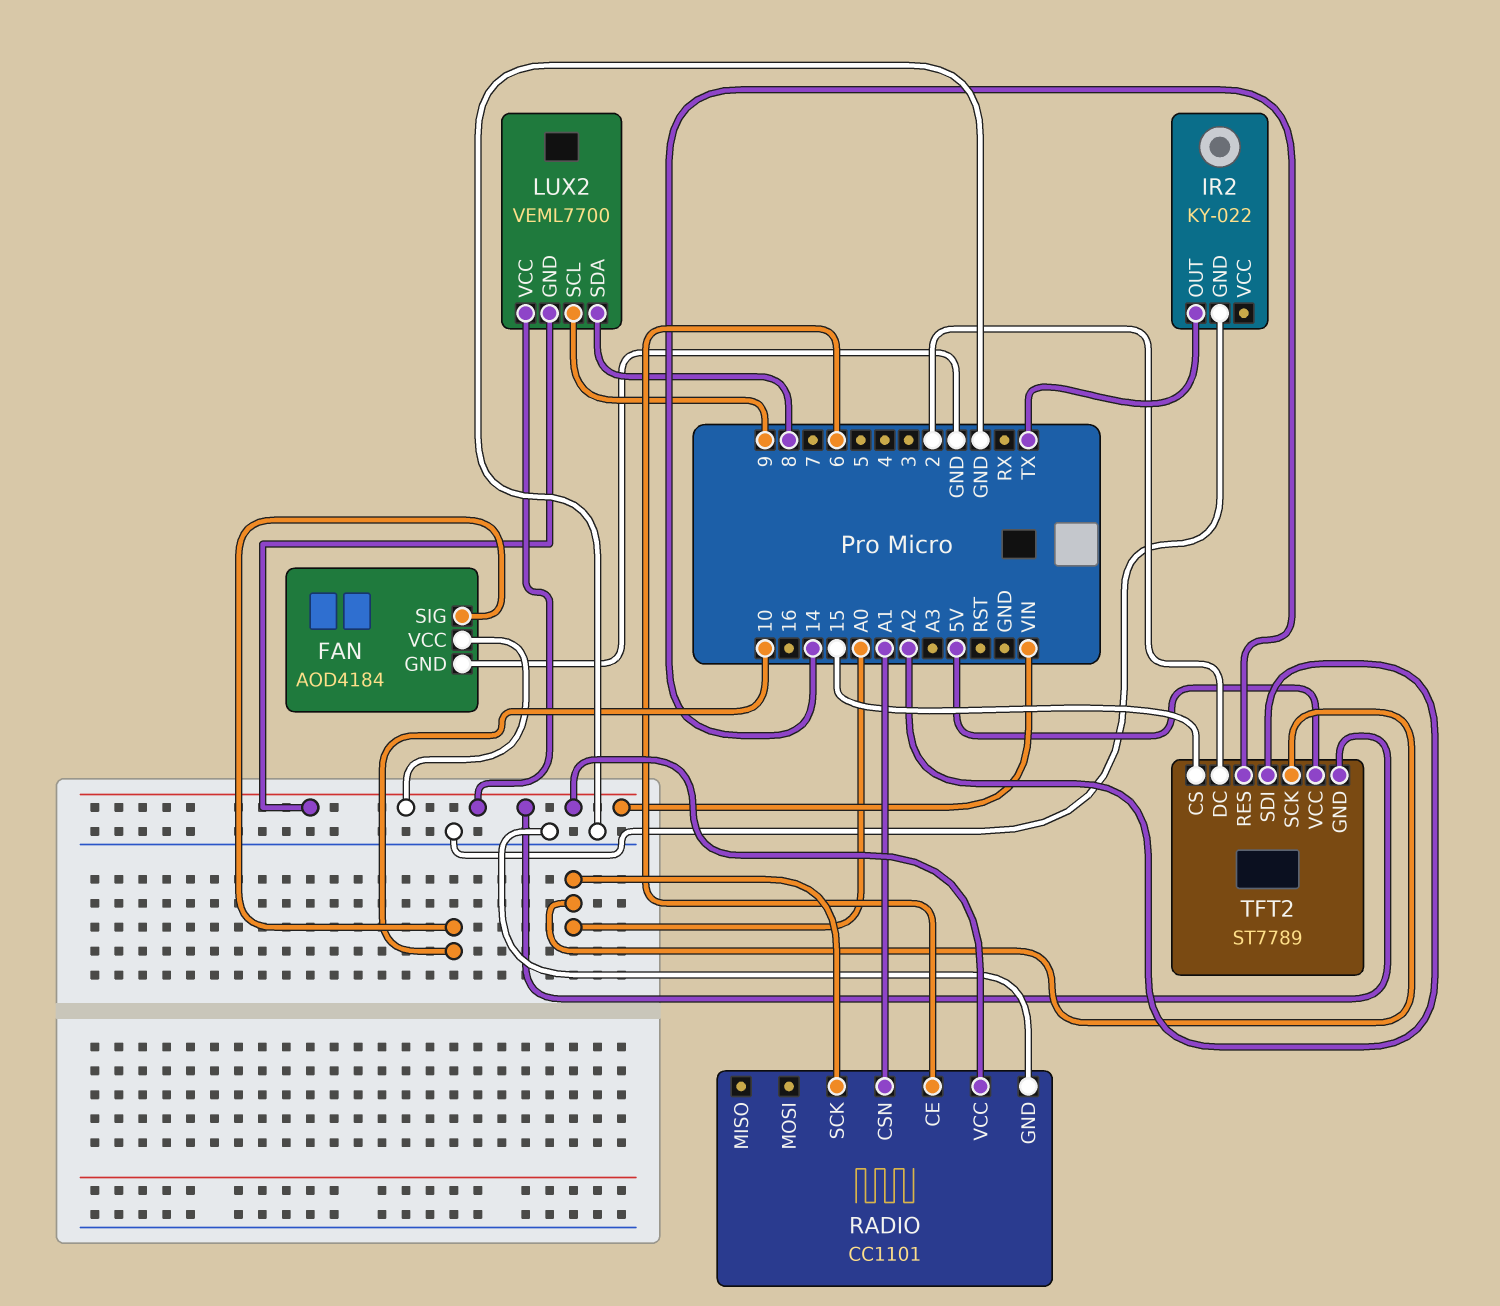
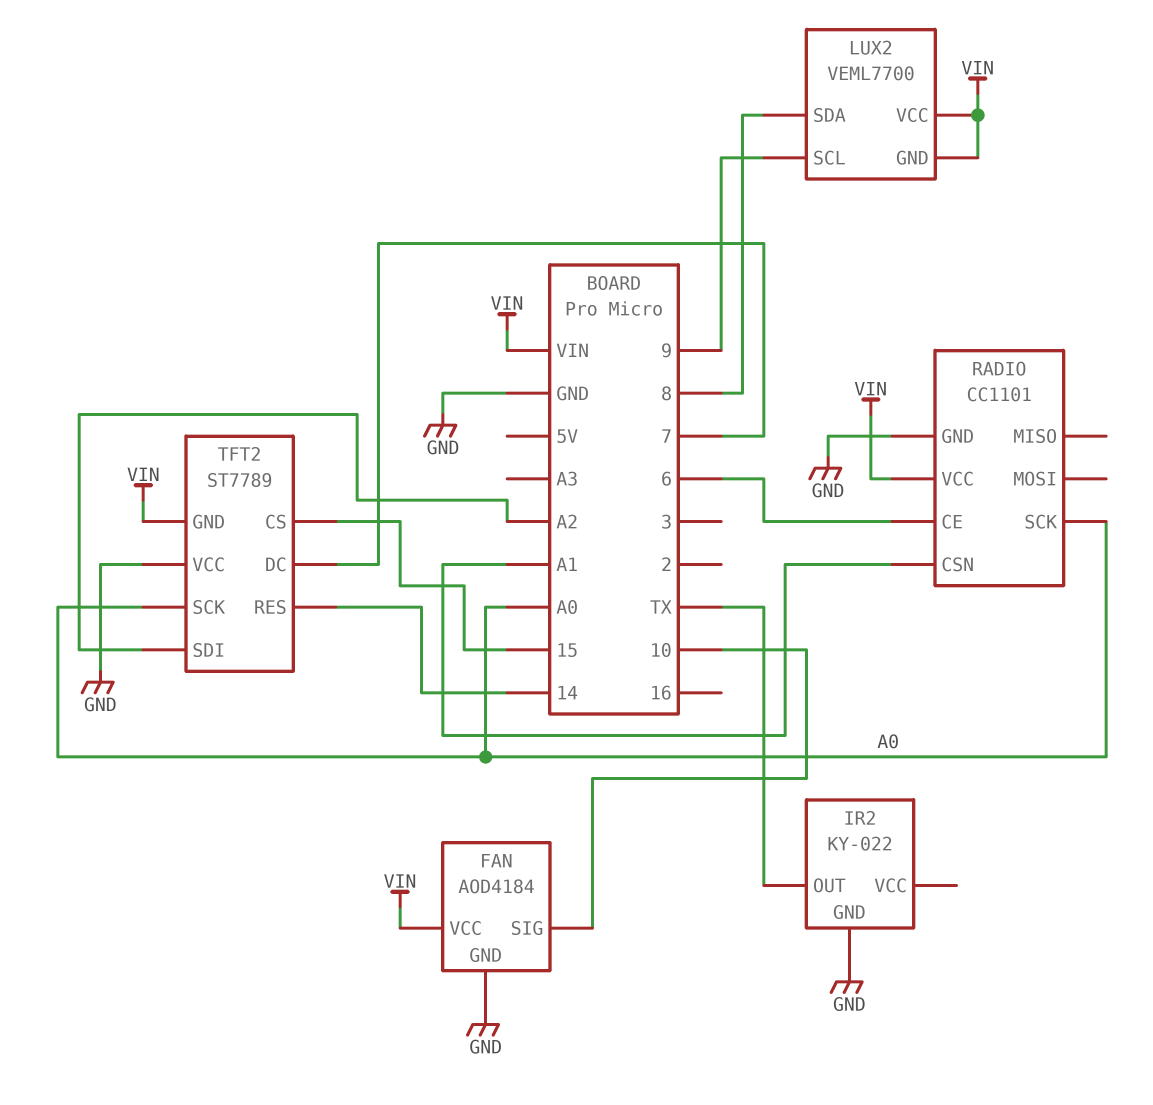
TFT2 pin DC: 2 -> 7
TFT2 pin VCC: 5V -> GND

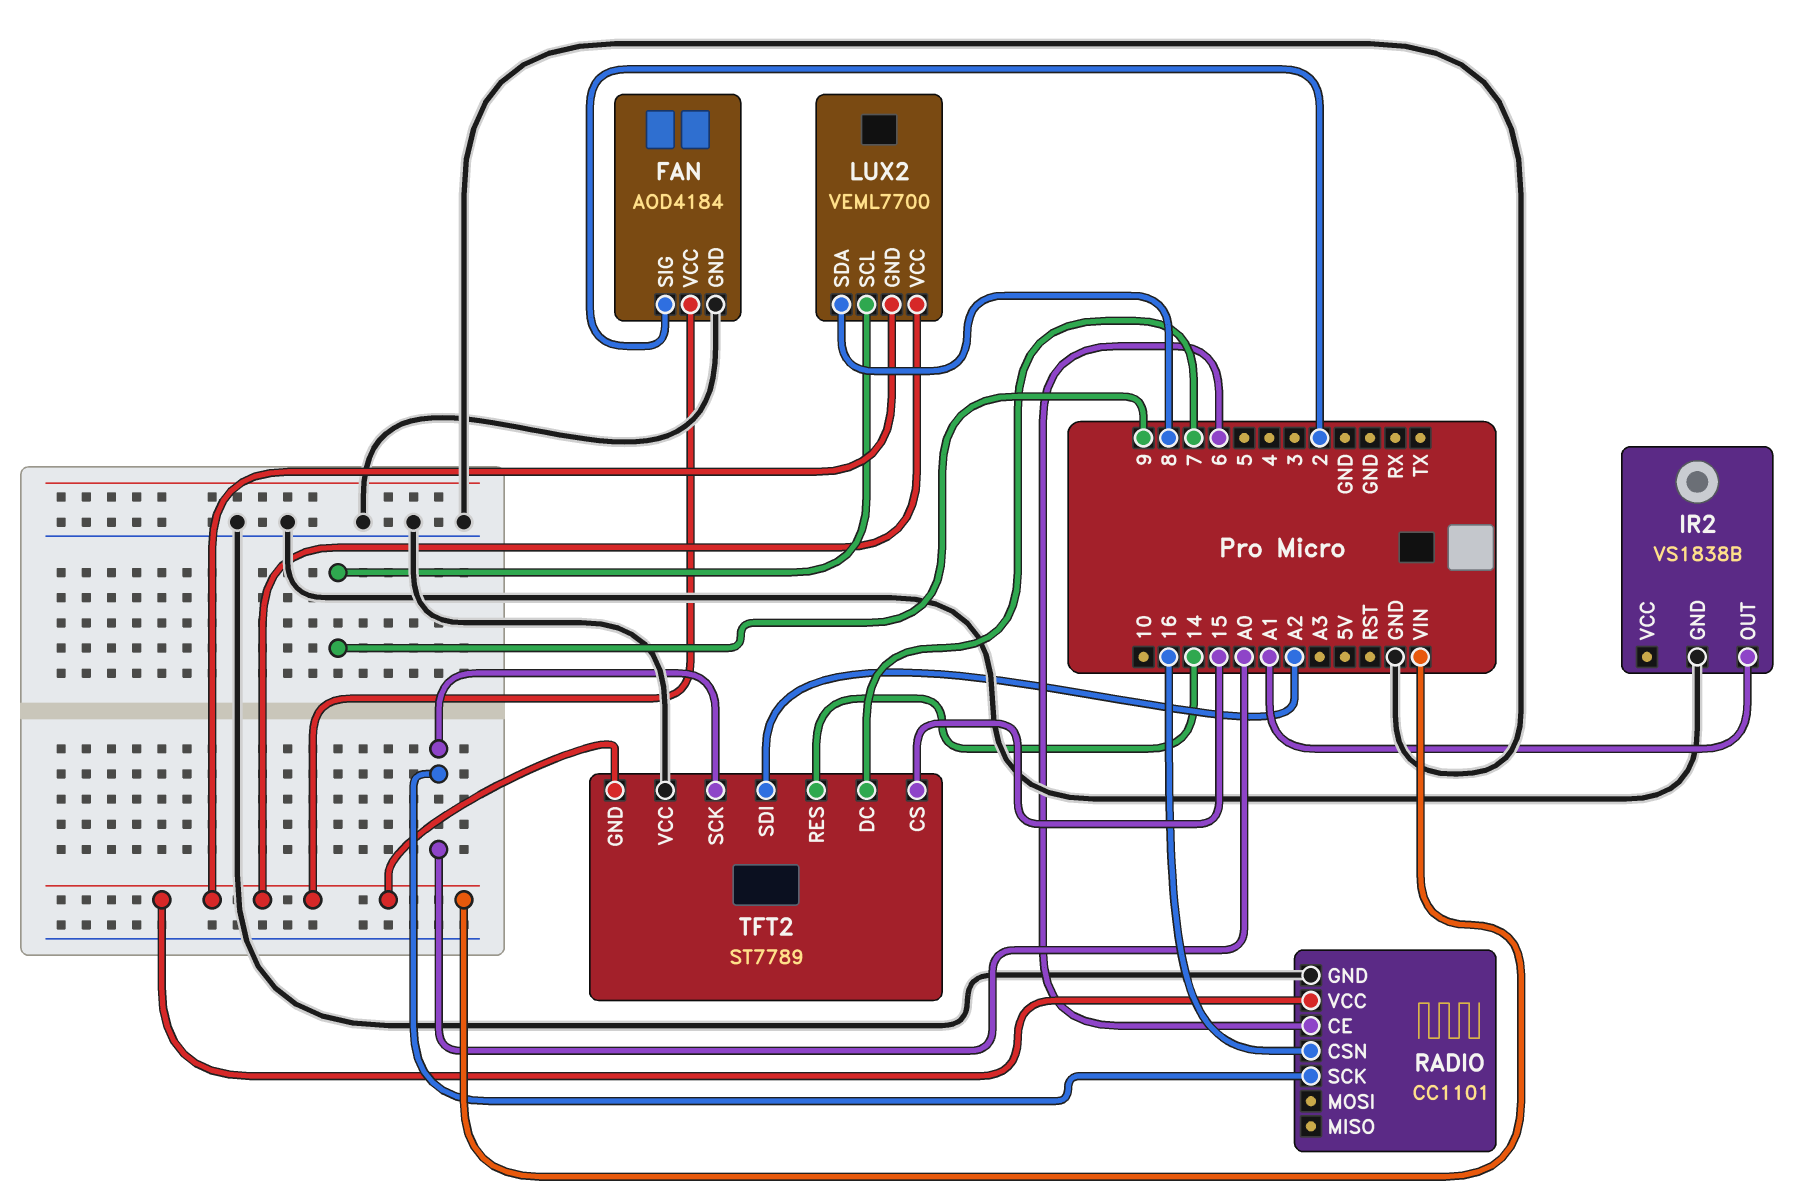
FAN pin SIG: 10 -> 2
IR2: KY-022 -> VS1838B
IR2 pin OUT: TX -> A1
RADIO pin CSN: A1 -> 16

